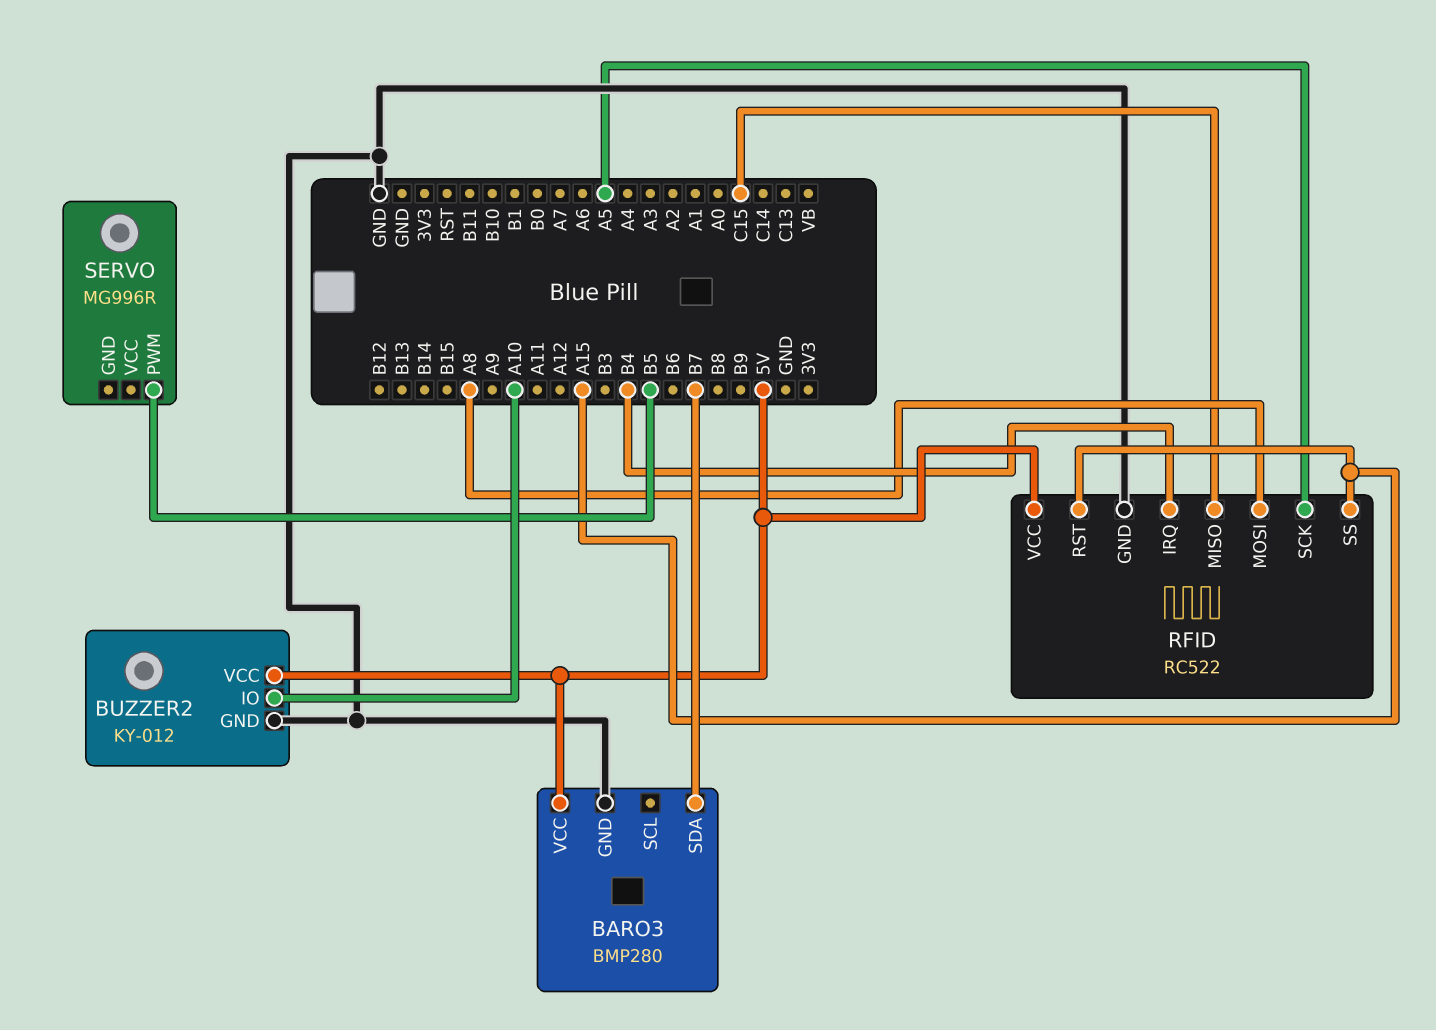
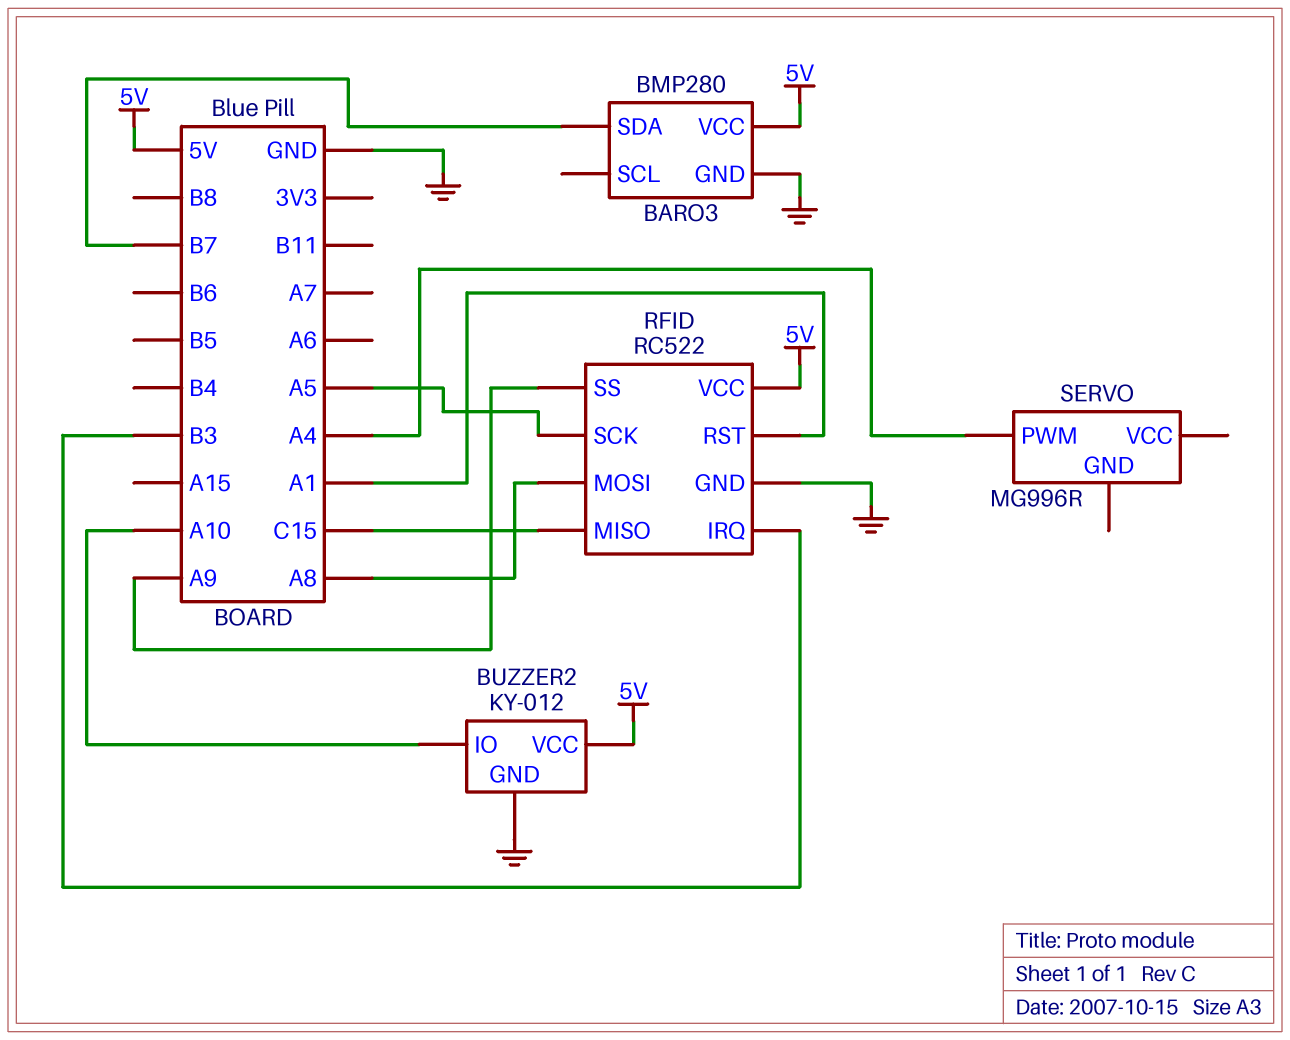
RFID pin IRQ: B4 -> B3
RFID pin RST: A15 -> A1
RFID pin SS: A15 -> A9
SERVO pin PWM: B5 -> A4

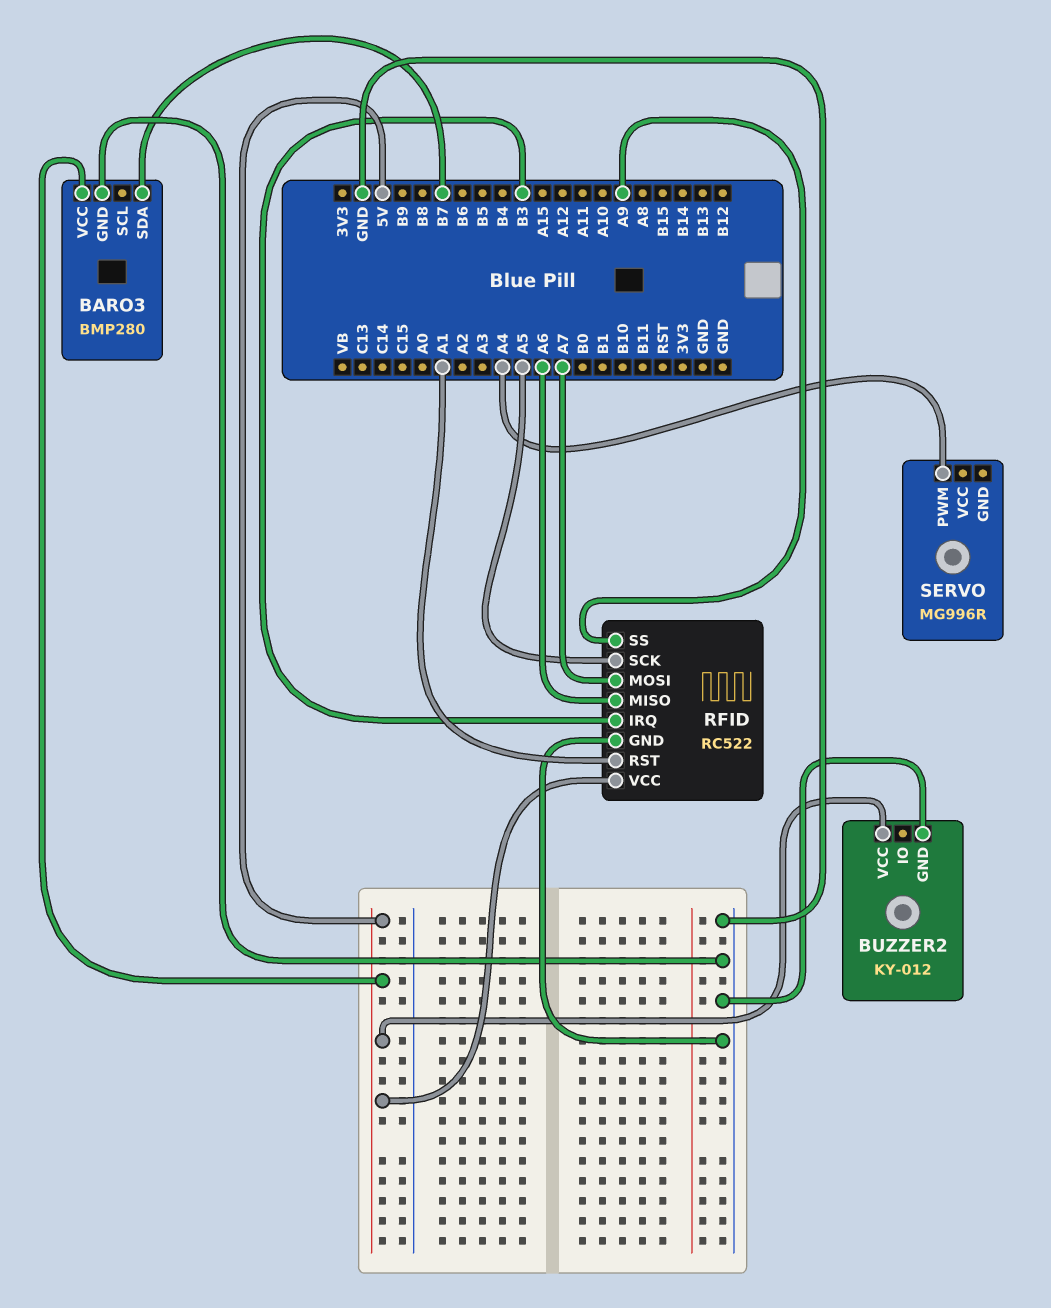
BUZZER2 pin IO: A10 -> none
RFID pin MISO: C15 -> A6
RFID pin MOSI: A8 -> A7

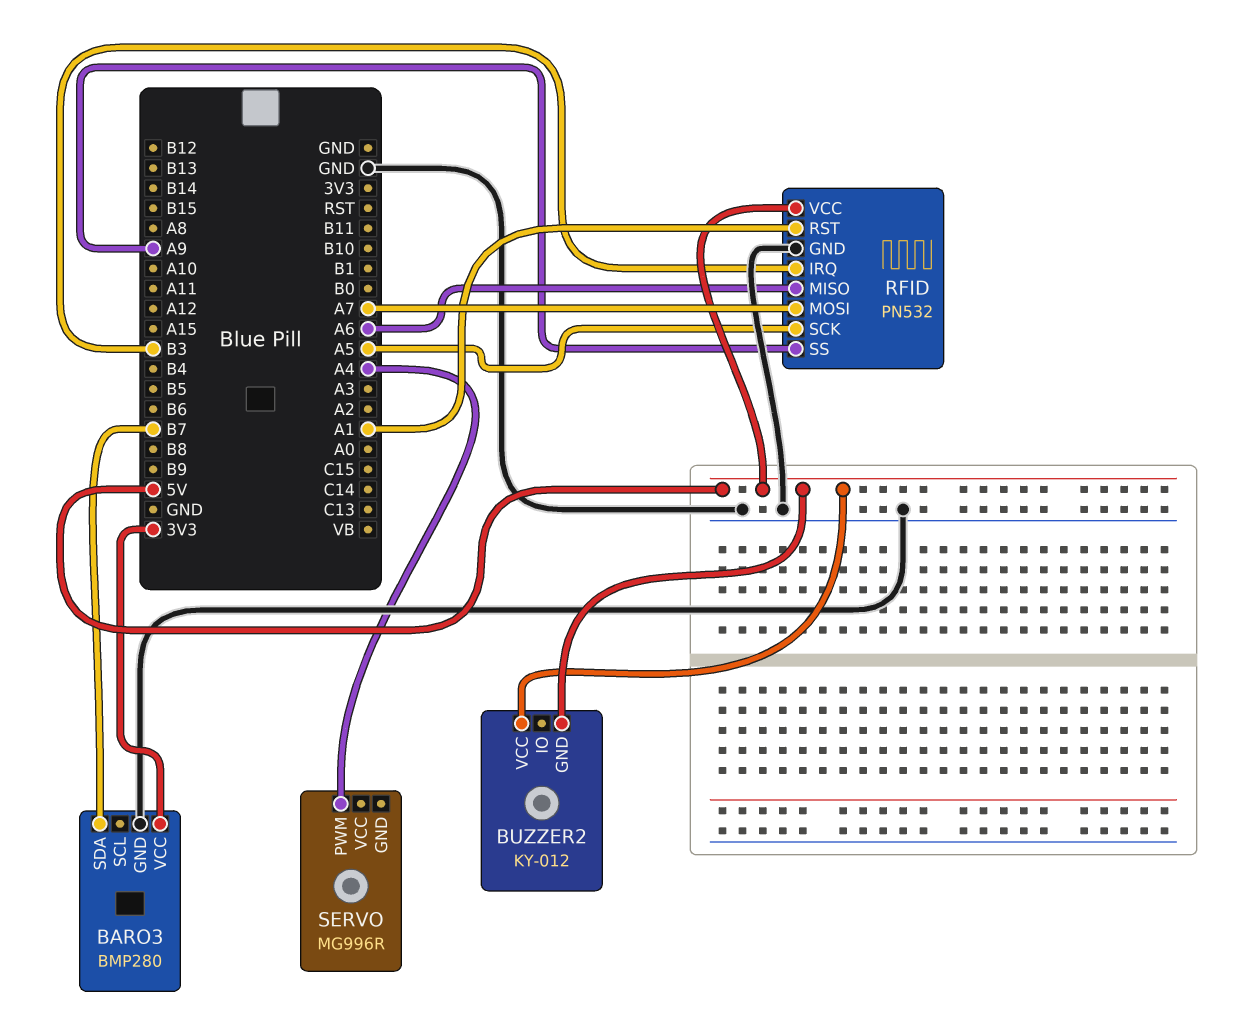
BARO3 pin VCC: 5V -> 3V3
BUZZER2 pin GND: GND -> 5V
RFID: RC522 -> PN532

